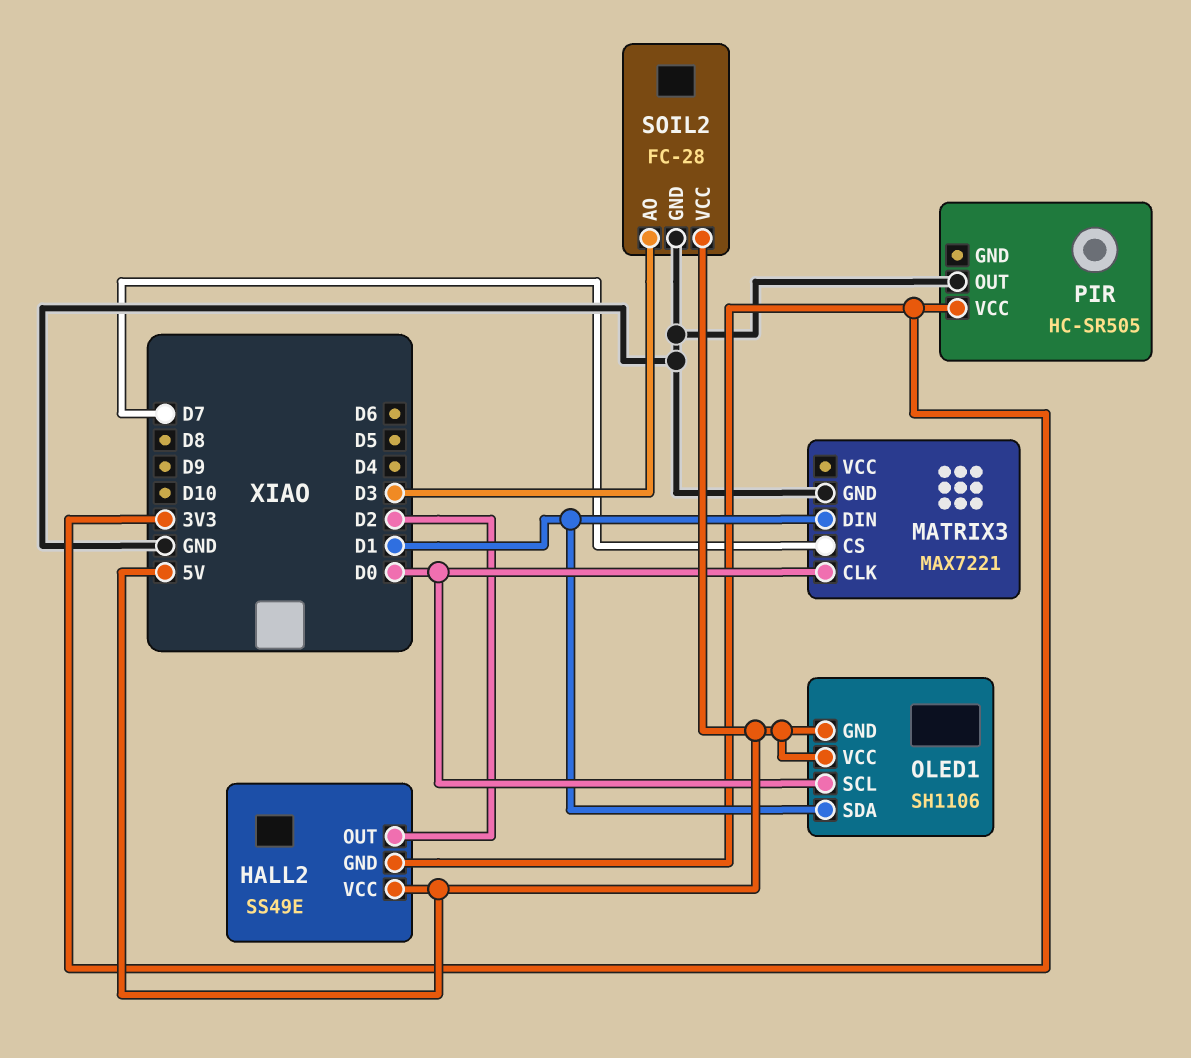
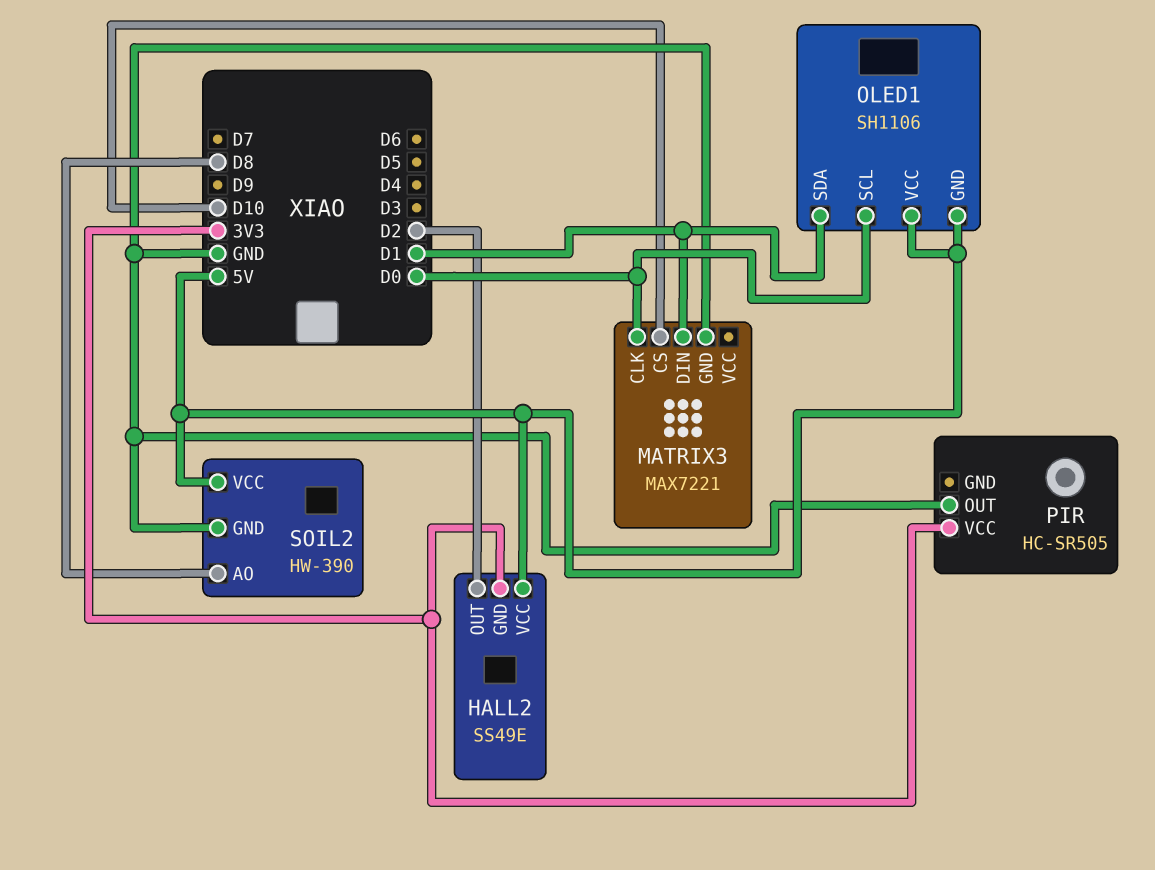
MATRIX3 pin CS: D7 -> D10
SOIL2: FC-28 -> HW-390
SOIL2 pin AO: D3 -> D8

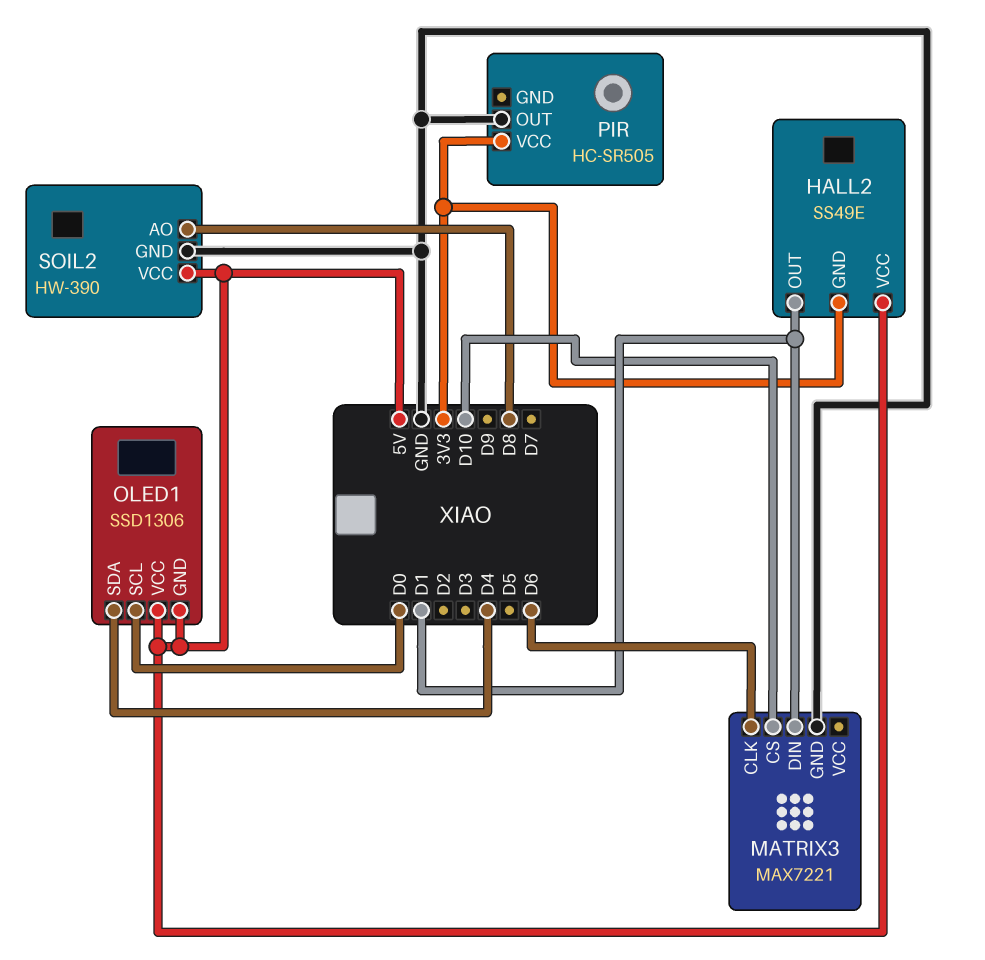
HALL2 pin OUT: D2 -> D1
MATRIX3 pin CLK: D0 -> D6
OLED1: SH1106 -> SSD1306
OLED1 pin SDA: D1 -> D4

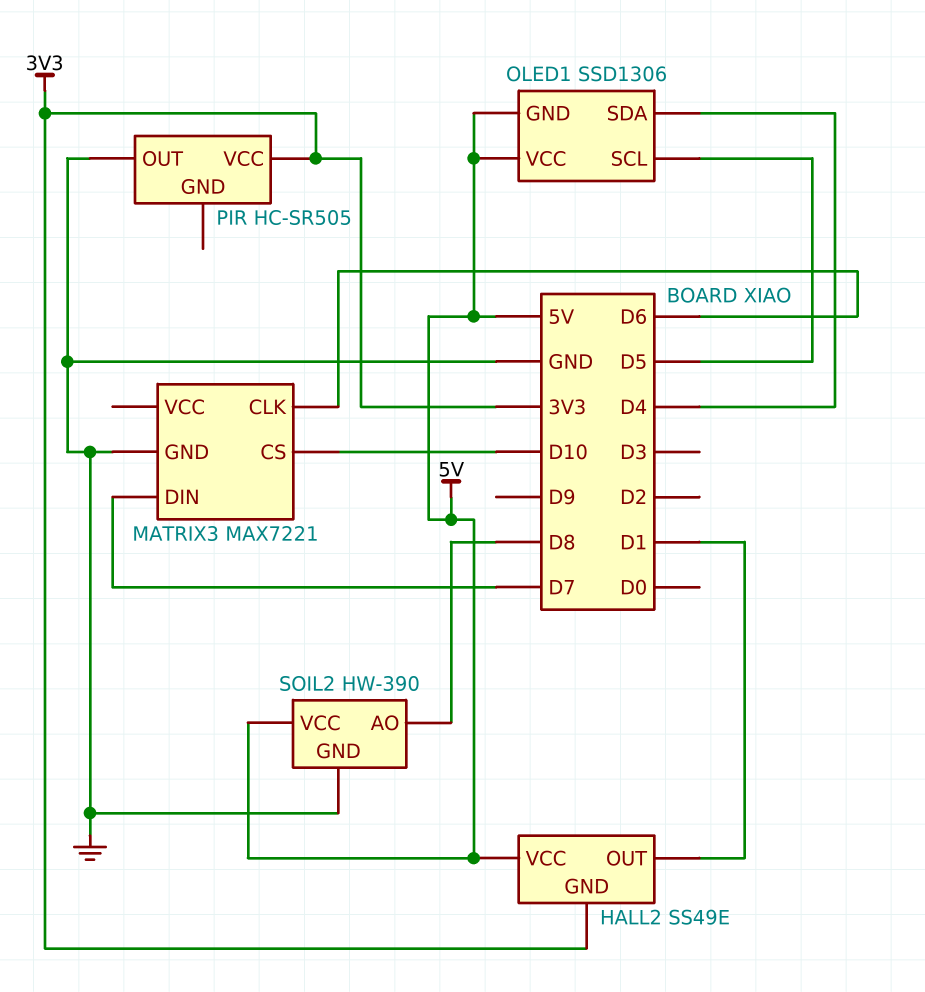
MATRIX3 pin DIN: D1 -> D7
OLED1 pin SCL: D0 -> D5

